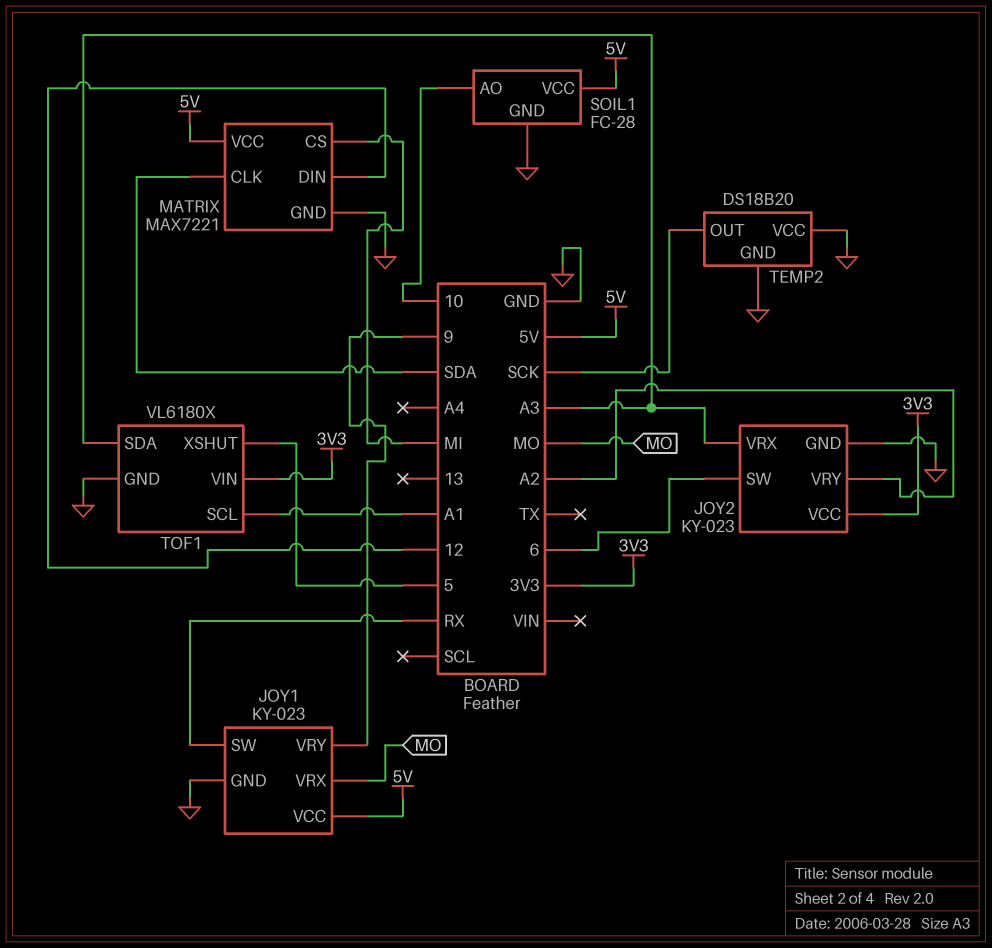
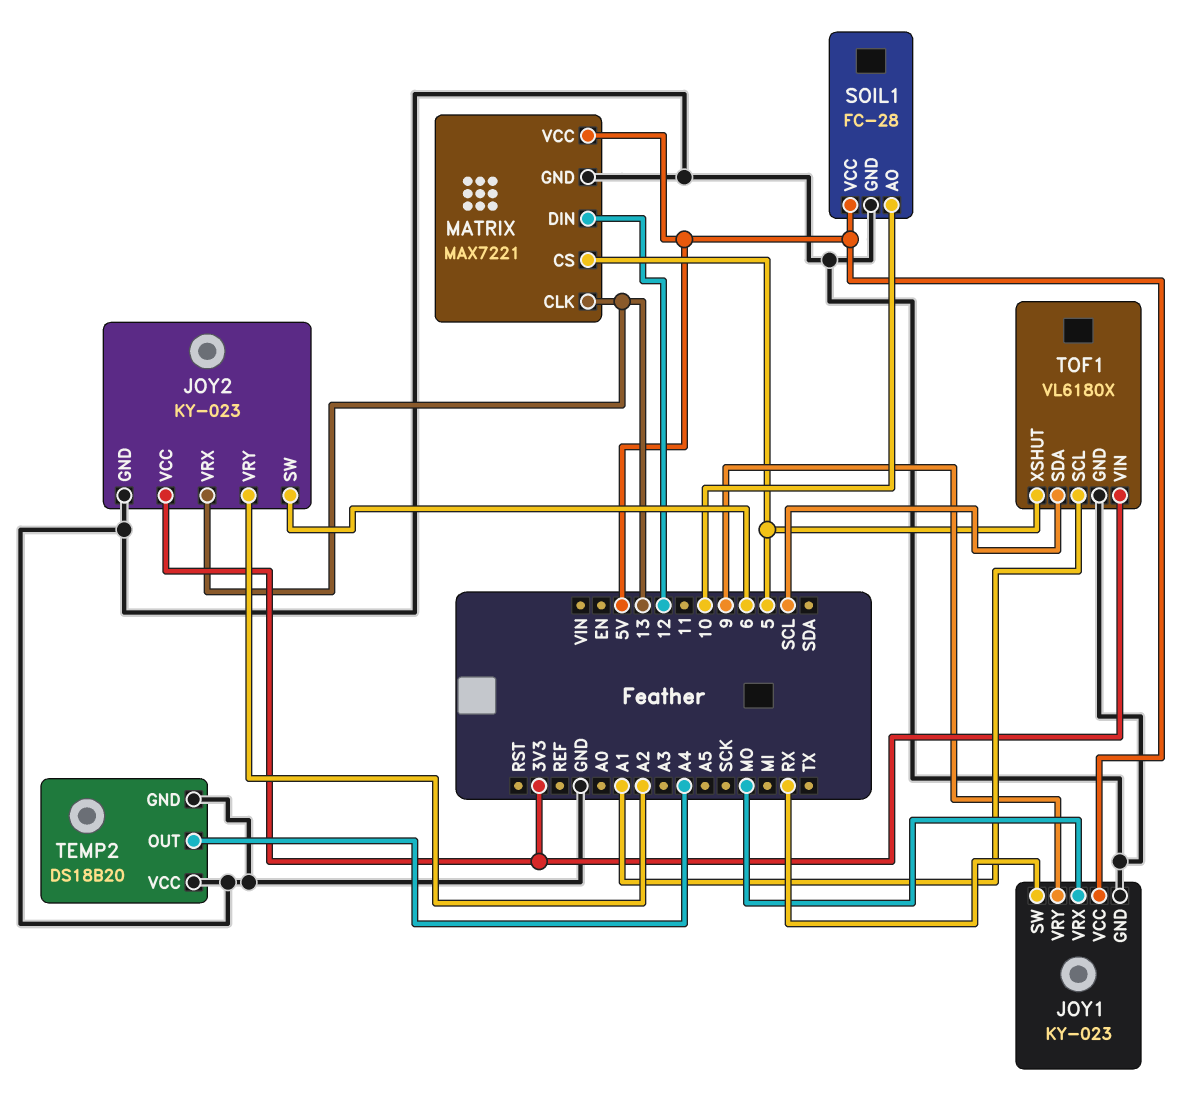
JOY2 pin VRX: A3 -> 13
MATRIX pin CLK: SDA -> 13
MATRIX pin CS: MI -> 5
TEMP2 pin OUT: SCK -> A4
TOF1 pin SDA: A3 -> SCL

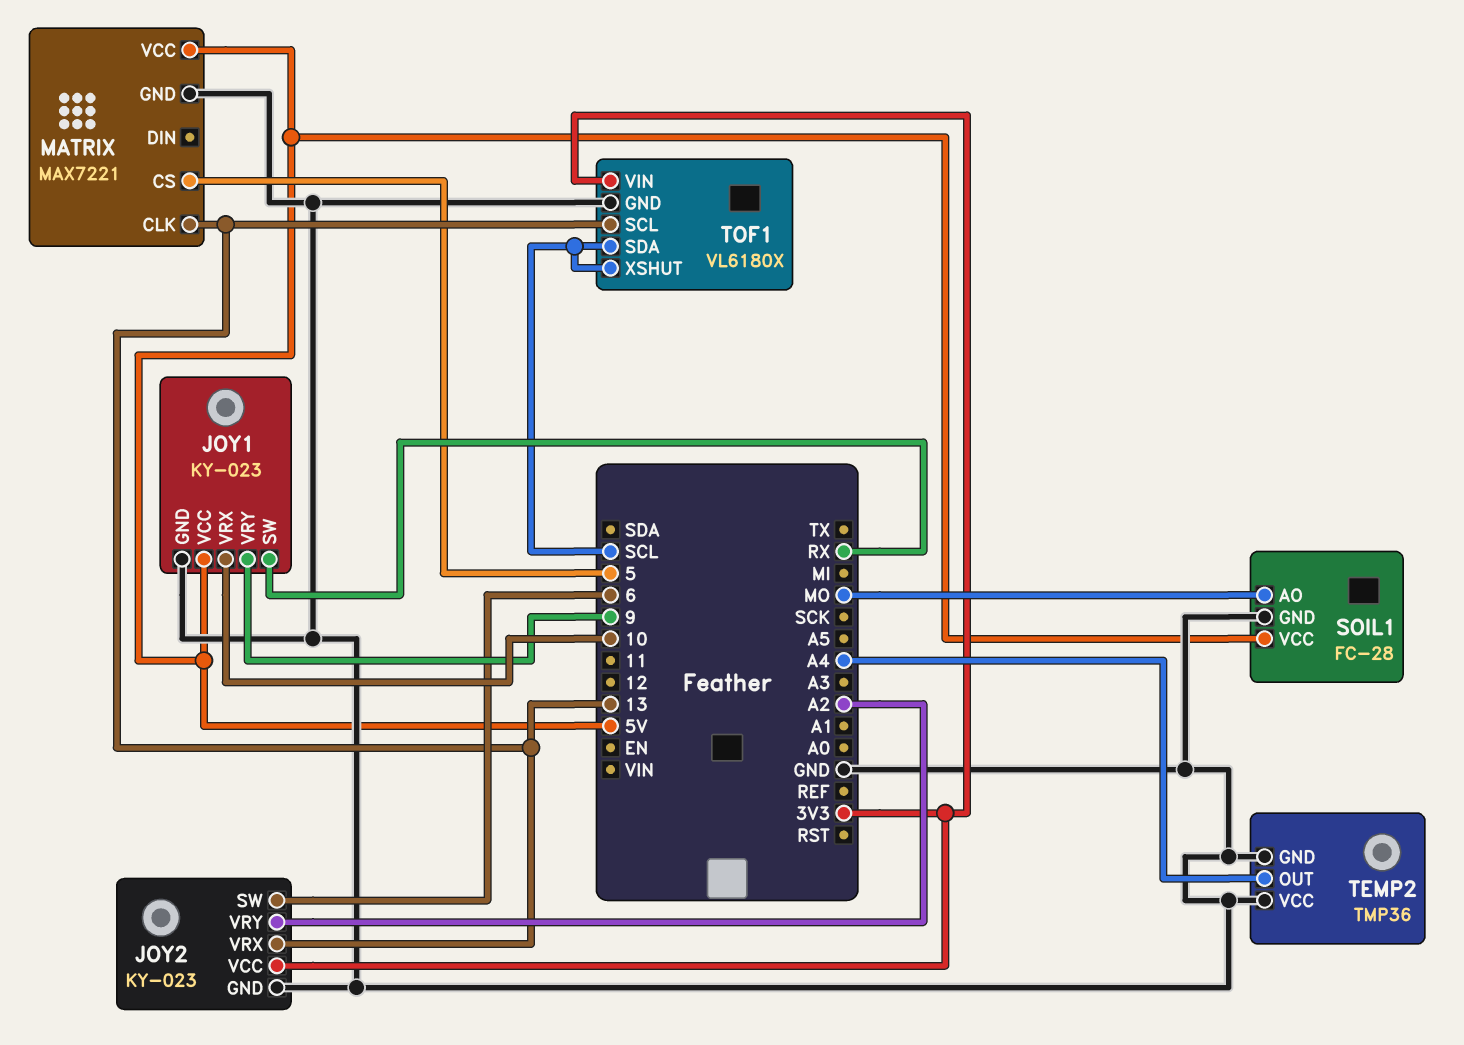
JOY1 pin VRX: MO -> 10
MATRIX pin DIN: 12 -> none
SOIL1 pin AO: 10 -> MO
TEMP2: DS18B20 -> TMP36
TOF1 pin SCL: A1 -> 13
TOF1 pin XSHUT: 5 -> SCL

